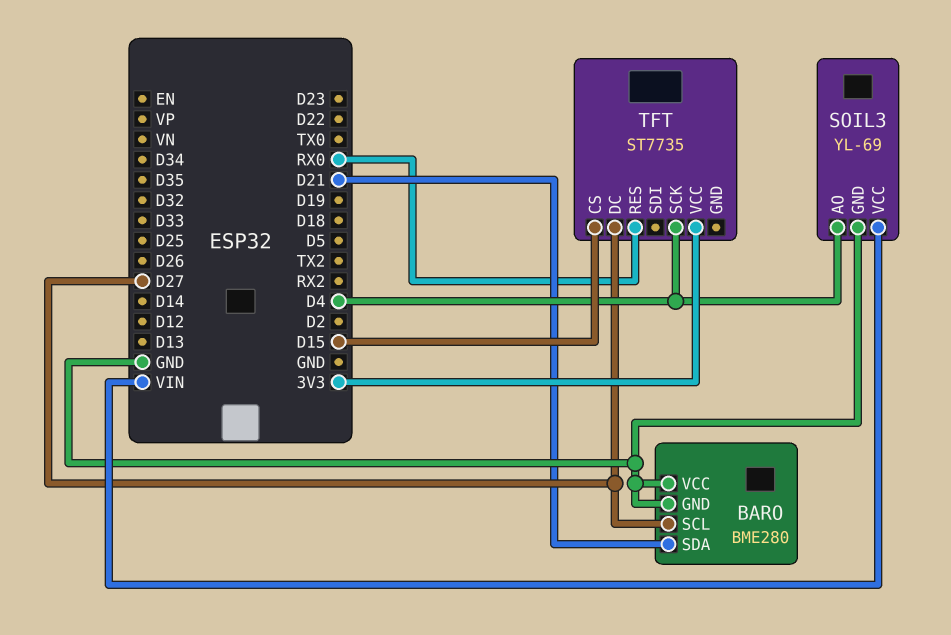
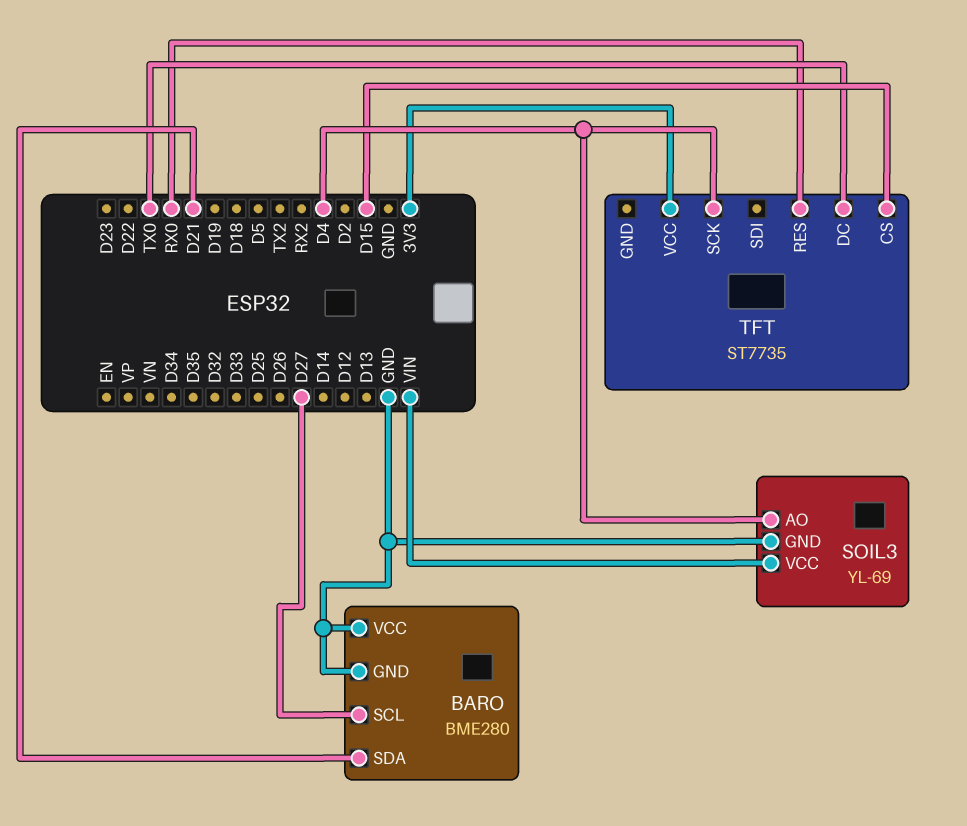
TFT pin DC: D27 -> TX0

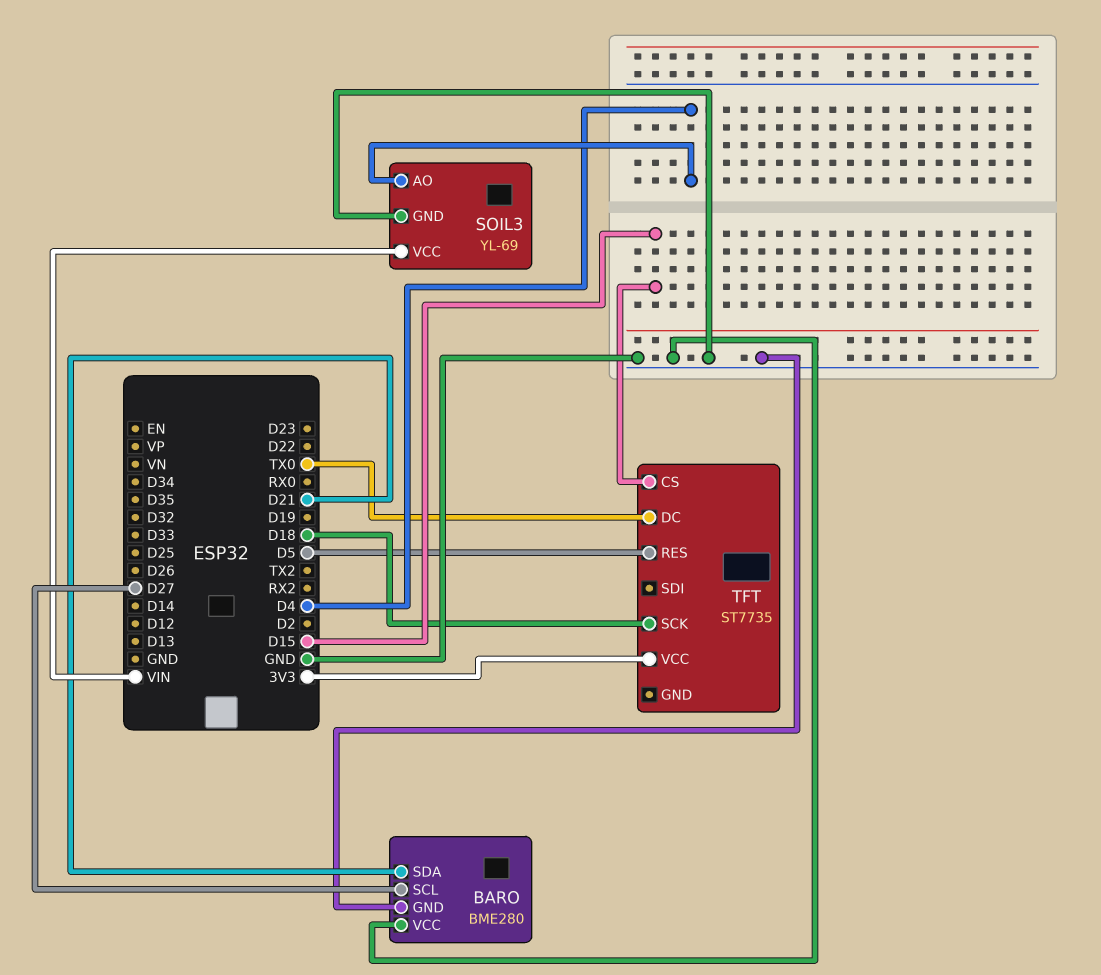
TFT pin RES: RX0 -> D5
TFT pin SCK: D4 -> D18

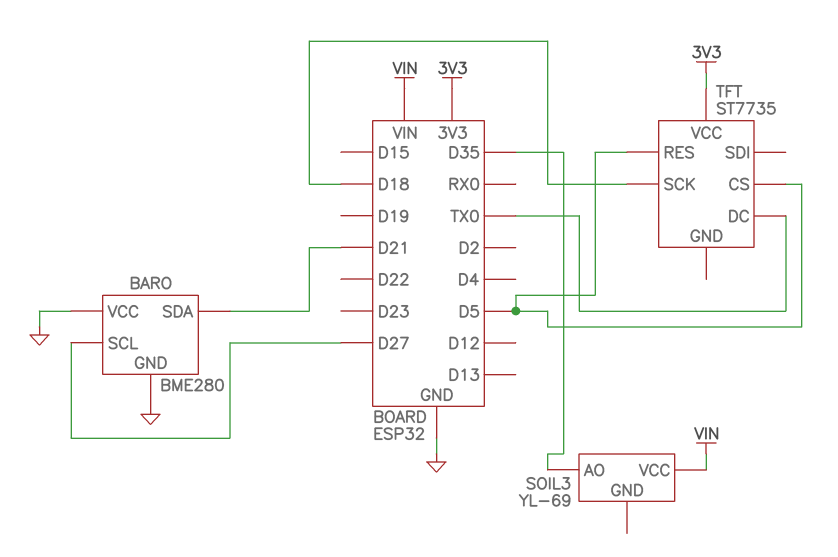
SOIL3 pin AO: D4 -> D35
SOIL3 pin GND: GND -> none
TFT pin CS: D15 -> D5

